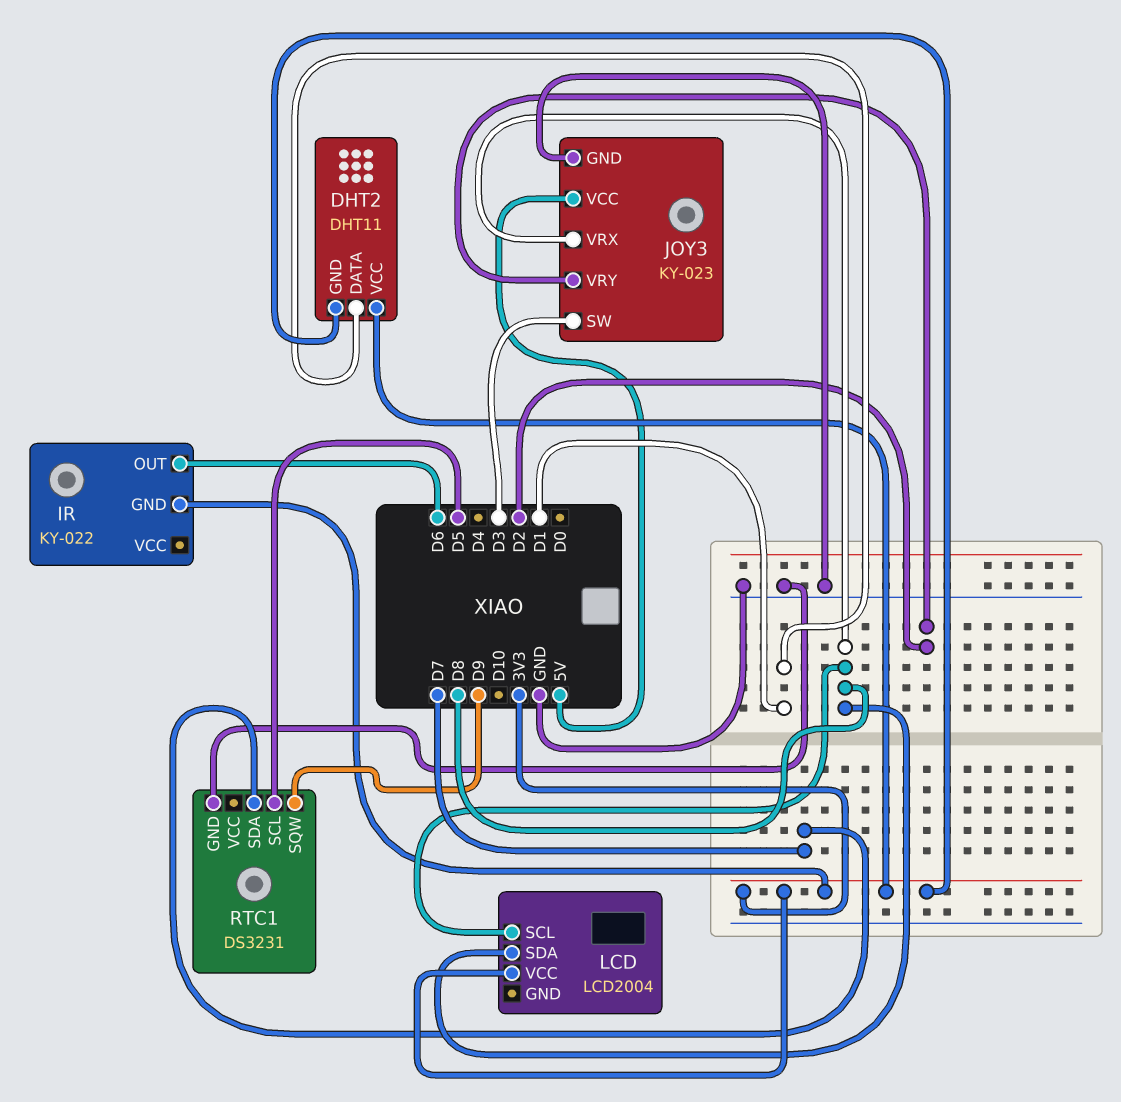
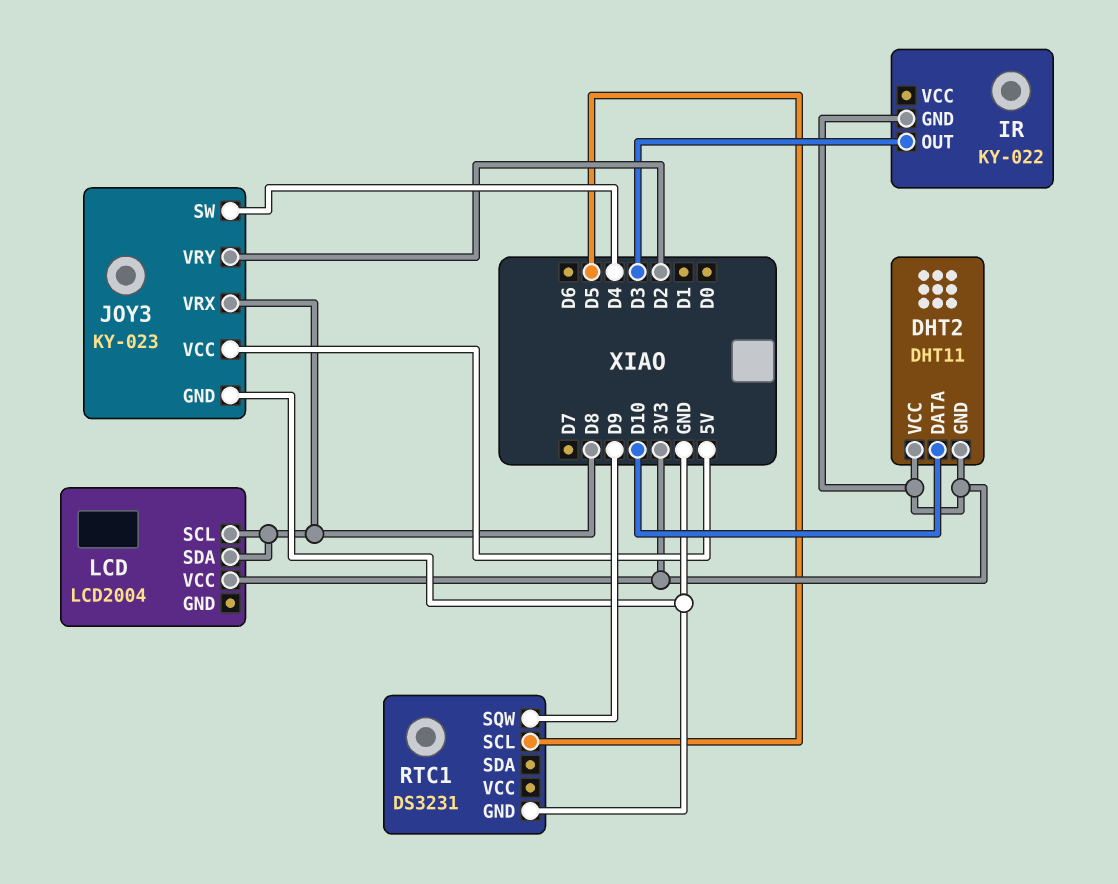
DHT2 pin DATA: D1 -> D10
IR pin OUT: D6 -> D3
JOY3 pin SW: D3 -> D4
RTC1 pin SDA: D7 -> none

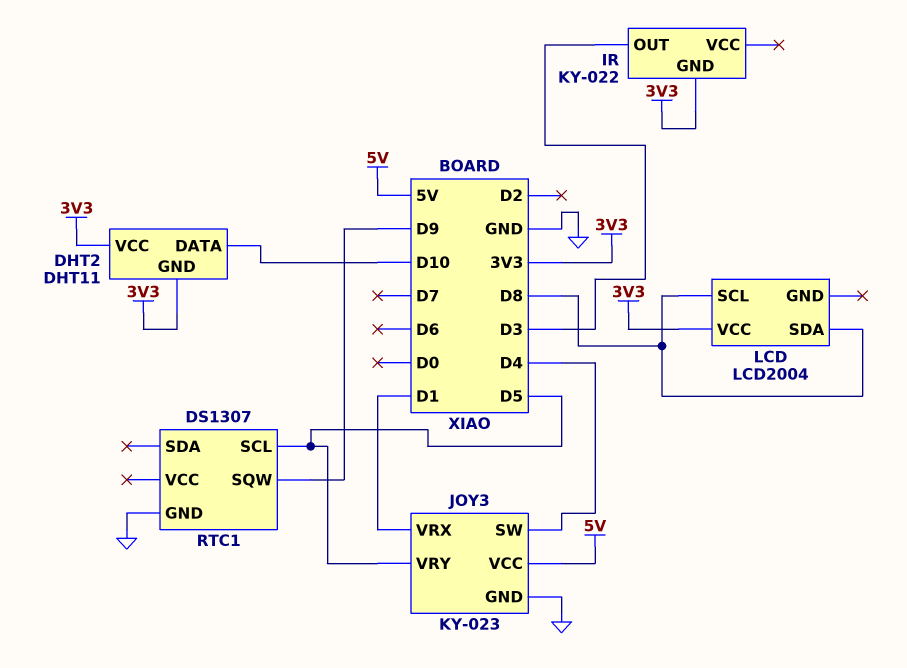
JOY3 pin VRX: D8 -> D1
JOY3 pin VRY: D2 -> D5
RTC1: DS3231 -> DS1307

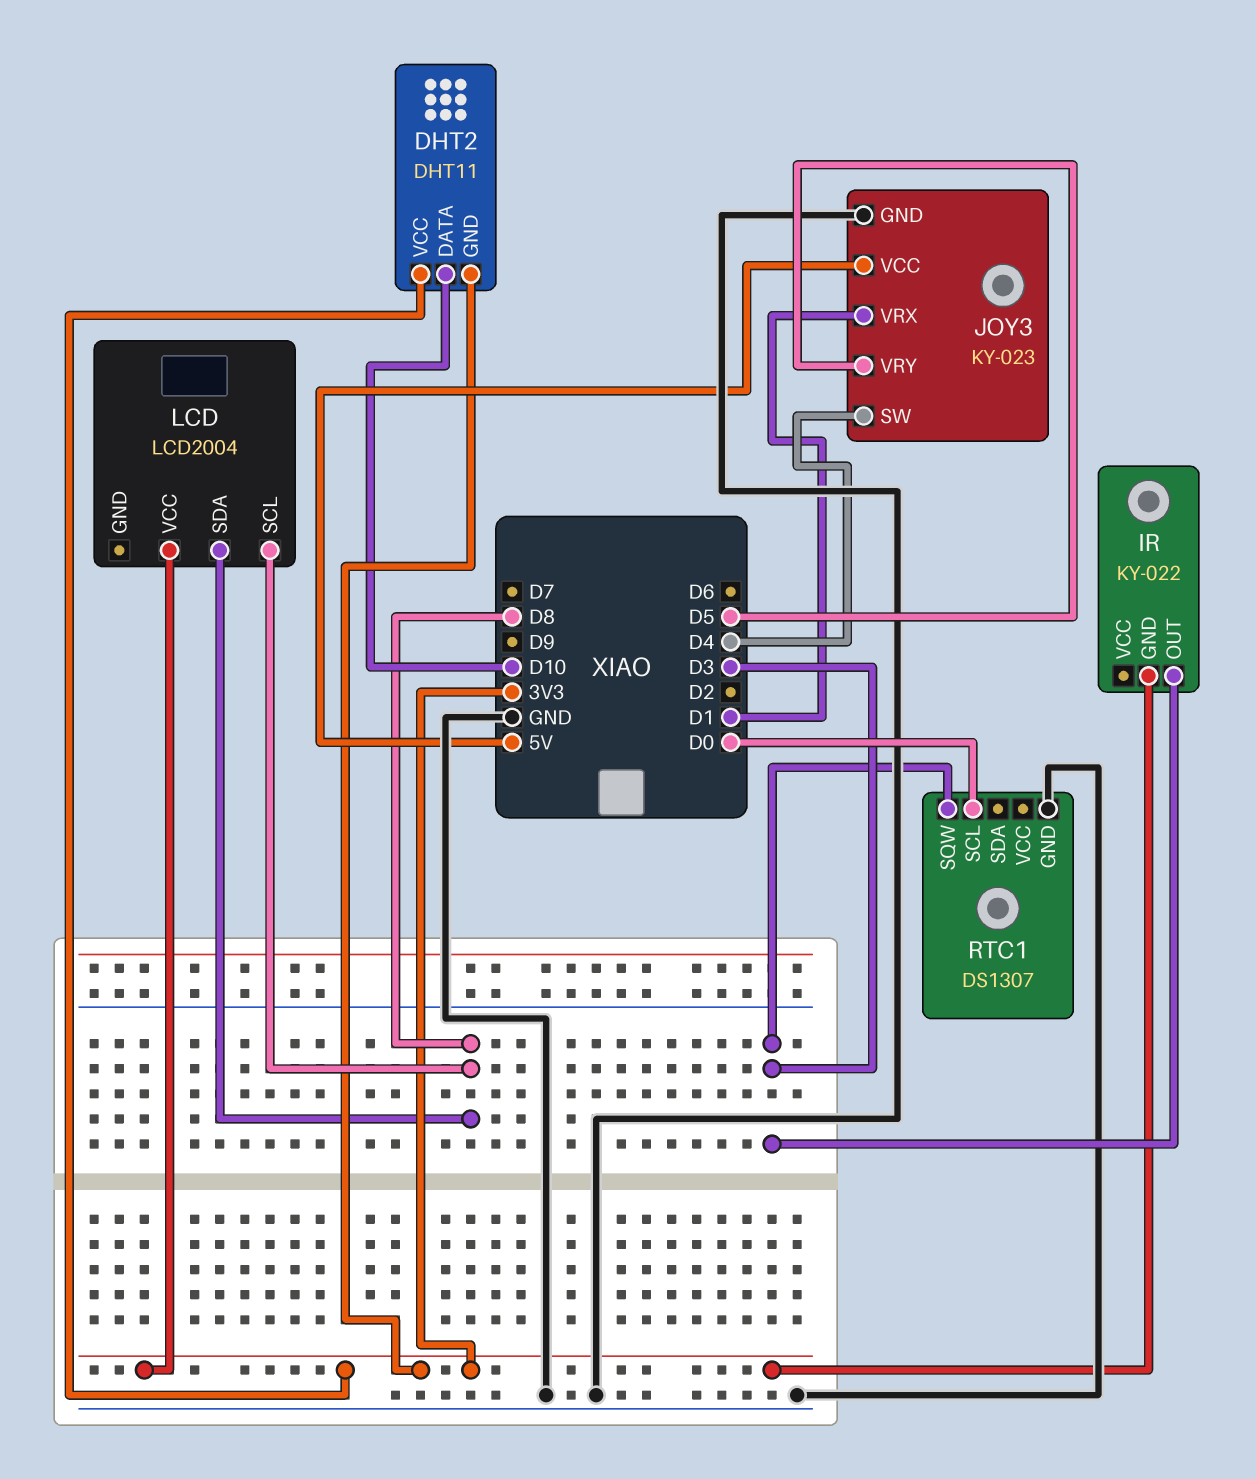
RTC1 pin SCL: D5 -> D0
RTC1 pin SQW: D9 -> D3

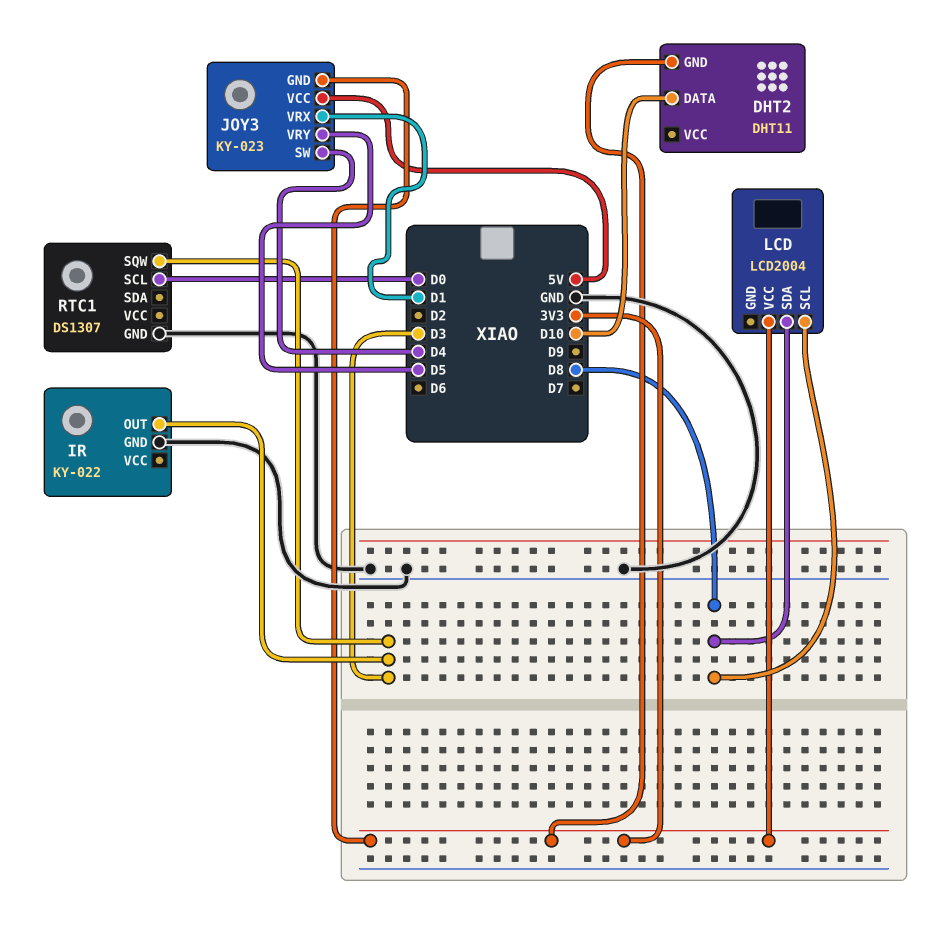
DHT2 pin VCC: 3V3 -> none
IR pin GND: 3V3 -> GND
JOY3 pin GND: GND -> 3V3

